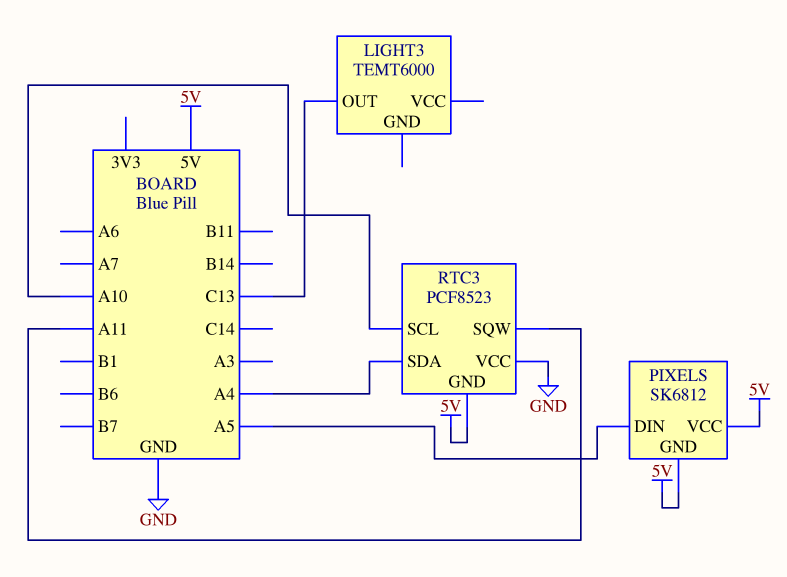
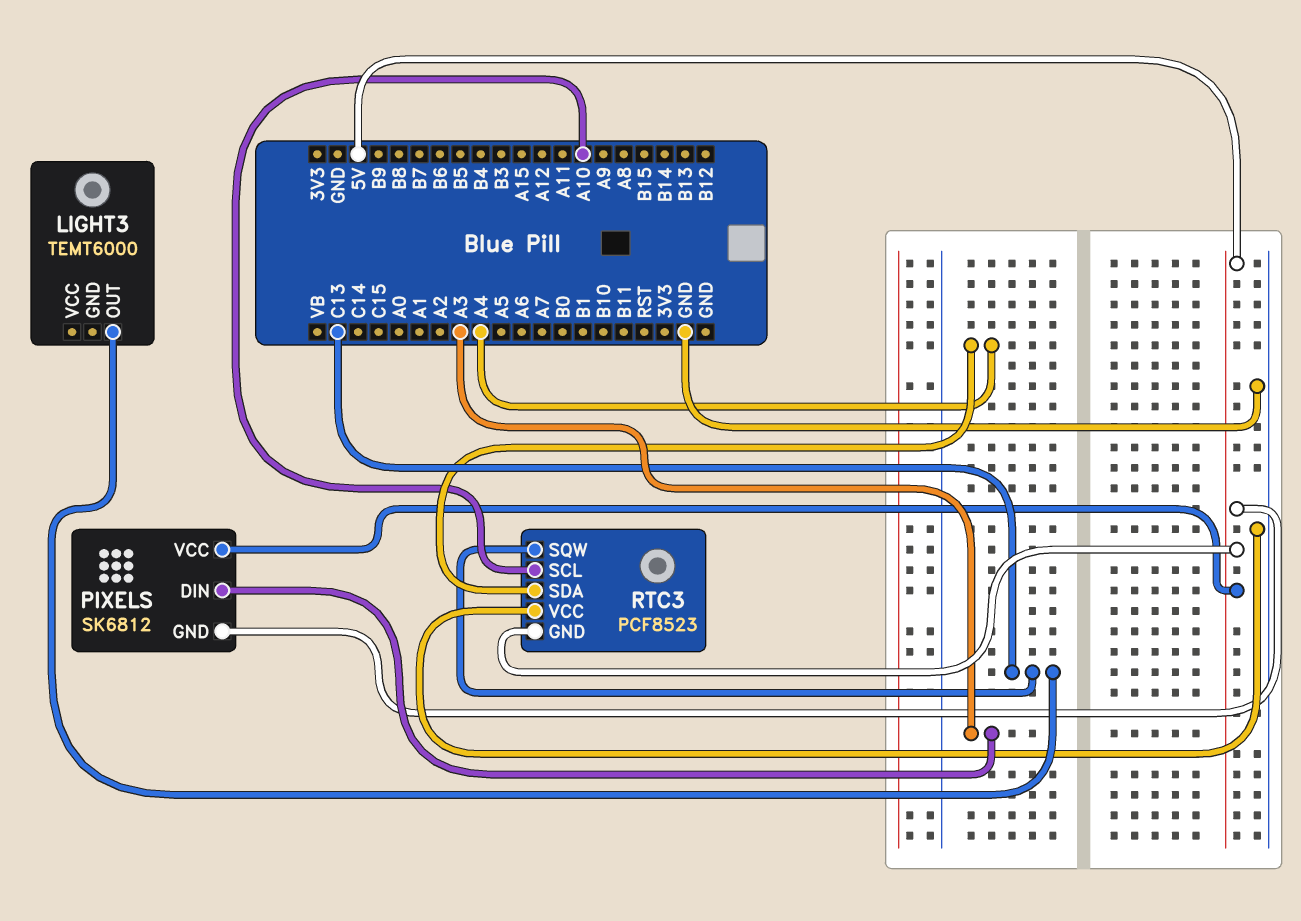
PIXELS pin DIN: A5 -> A3
RTC3 pin SQW: A11 -> C13

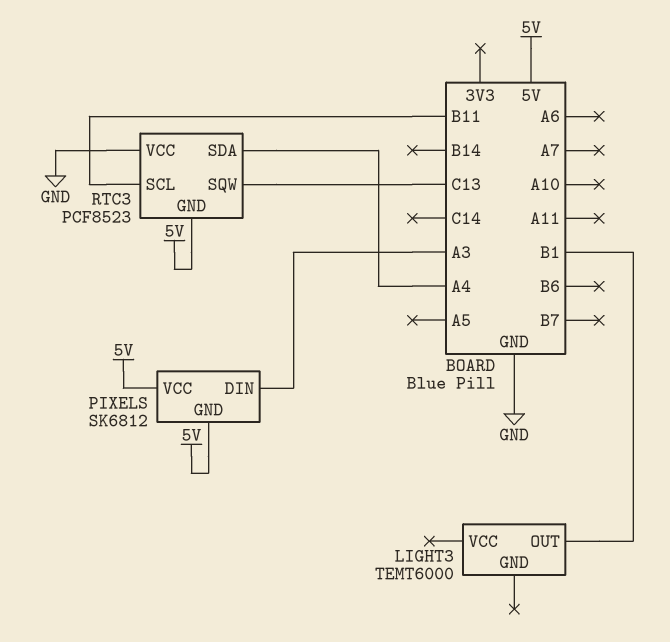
LIGHT3 pin OUT: C13 -> B1
RTC3 pin SCL: A10 -> B11

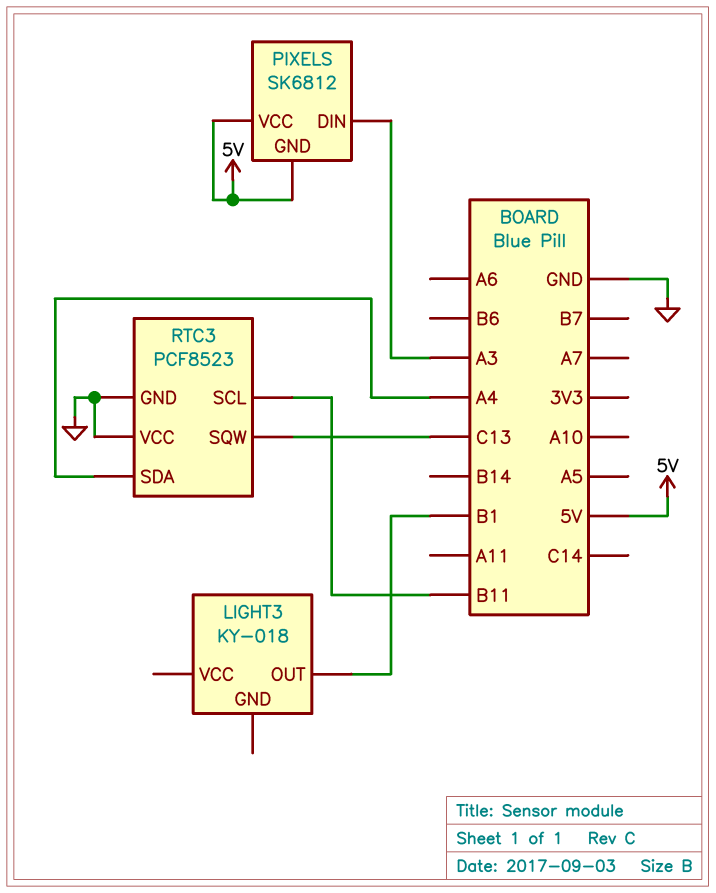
LIGHT3: TEMT6000 -> KY-018
RTC3 pin GND: 5V -> GND

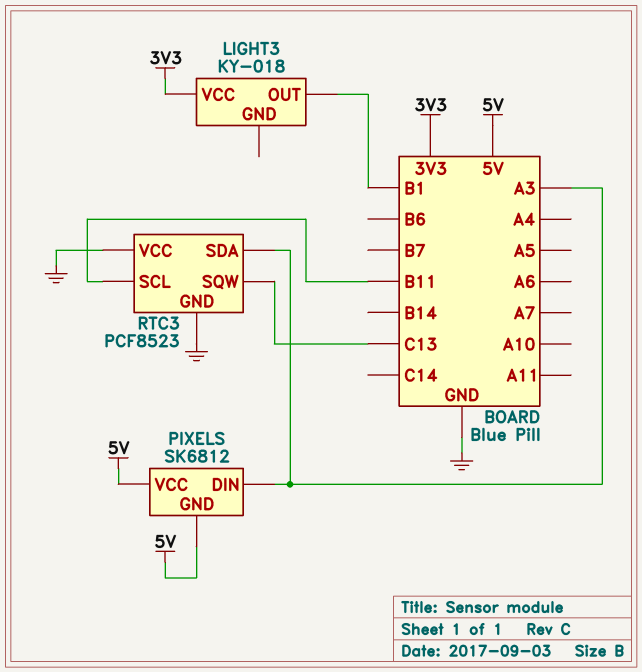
LIGHT3 pin VCC: none -> 3V3
RTC3 pin SDA: A4 -> A3

